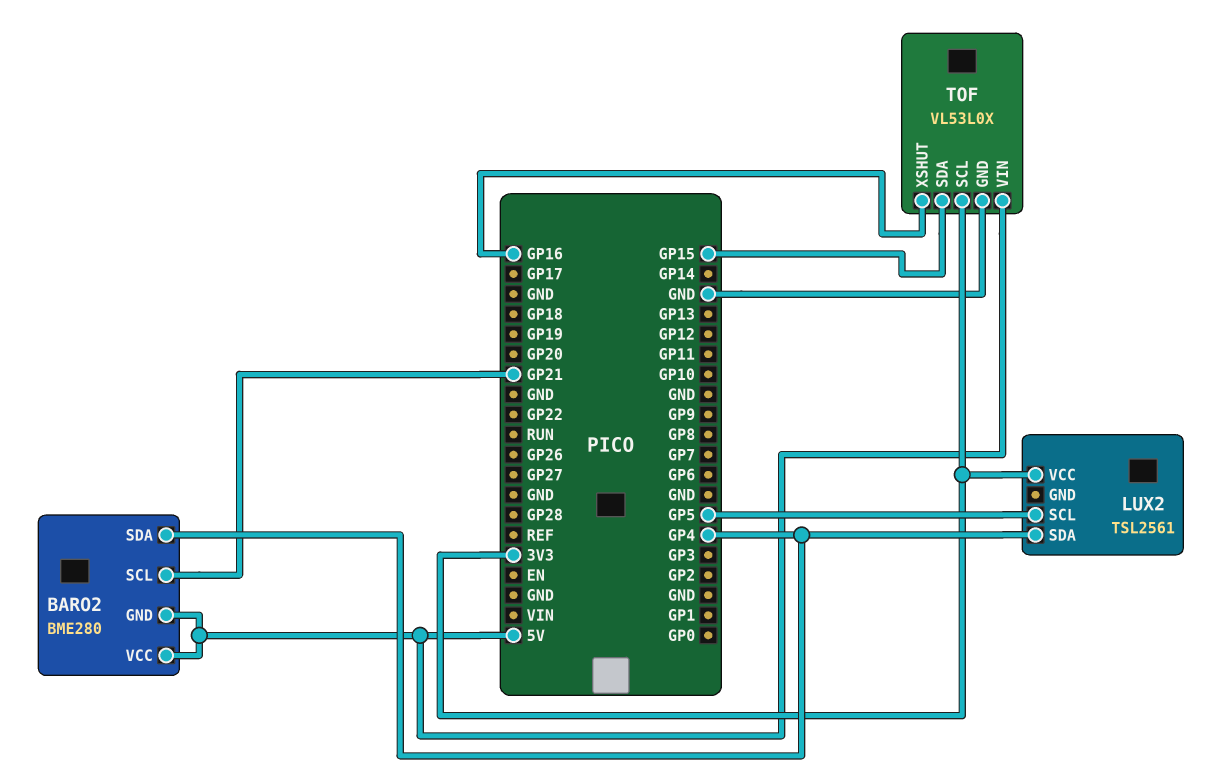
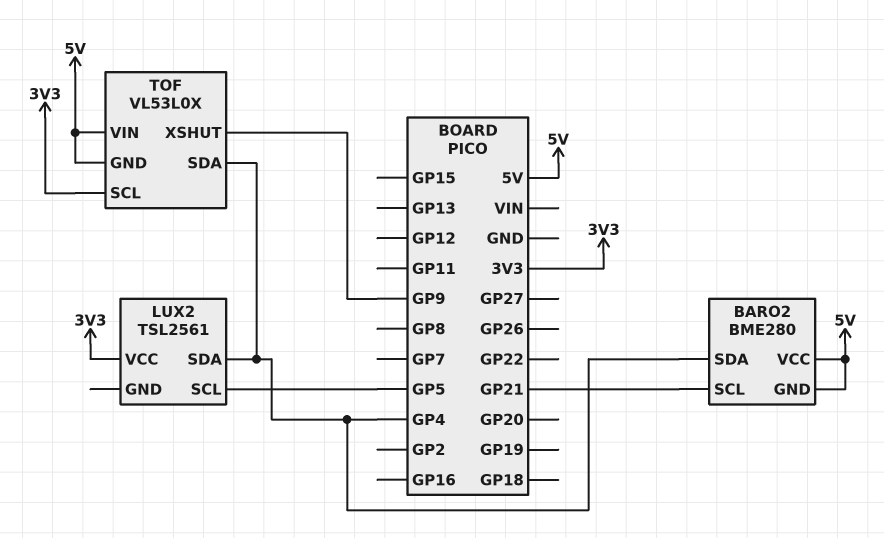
TOF pin GND: GND -> 5V
TOF pin SDA: GP15 -> GP4
TOF pin XSHUT: GP16 -> GP9

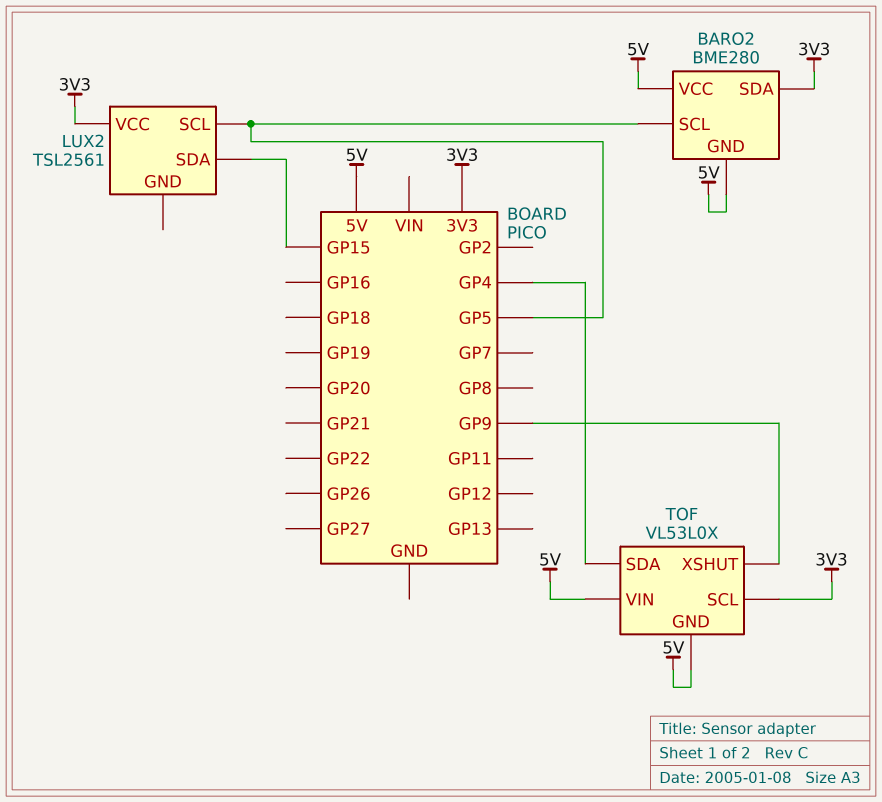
BARO2 pin SCL: GP21 -> GP5
BARO2 pin SDA: GP4 -> 3V3
LUX2 pin SDA: GP4 -> GP15

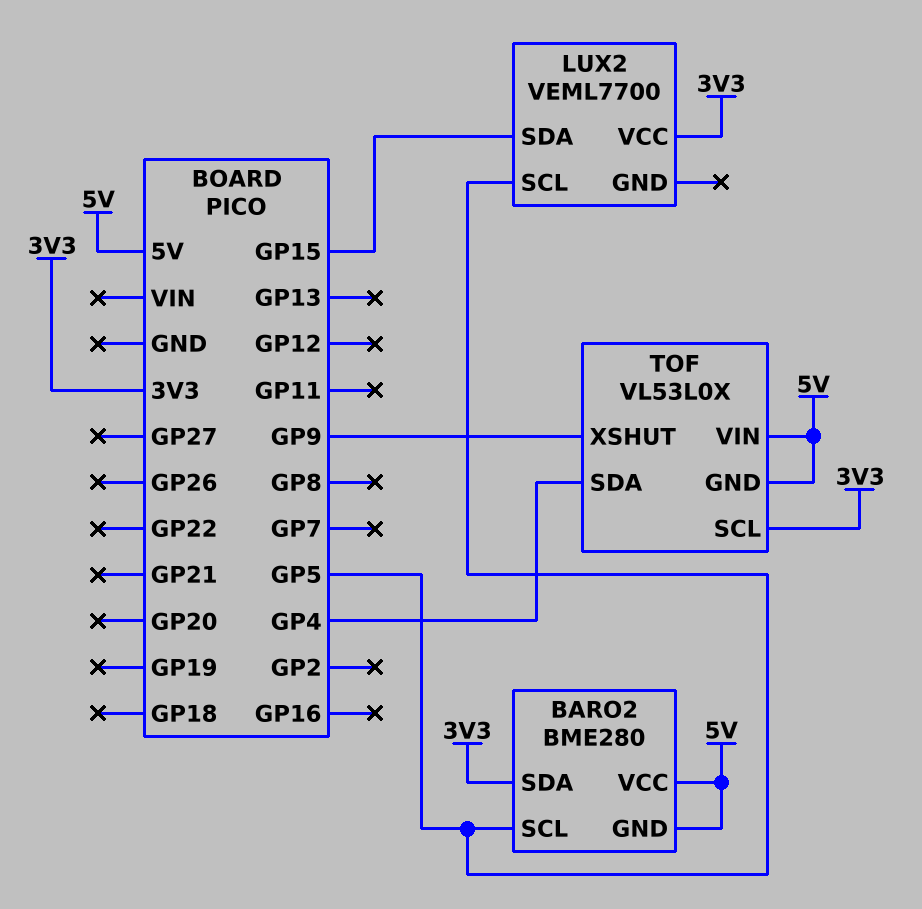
LUX2: TSL2561 -> VEML7700

